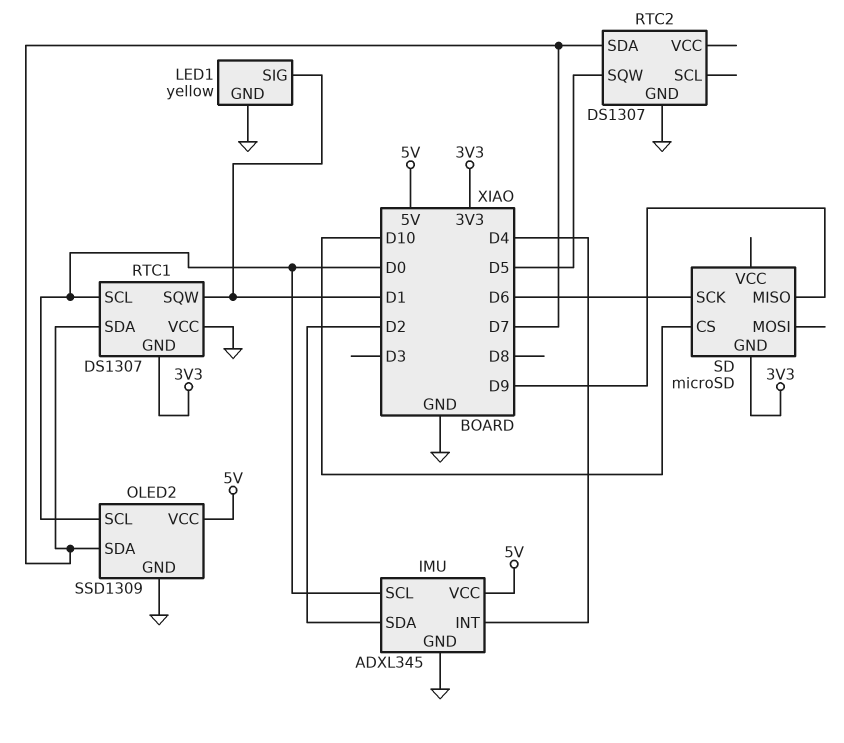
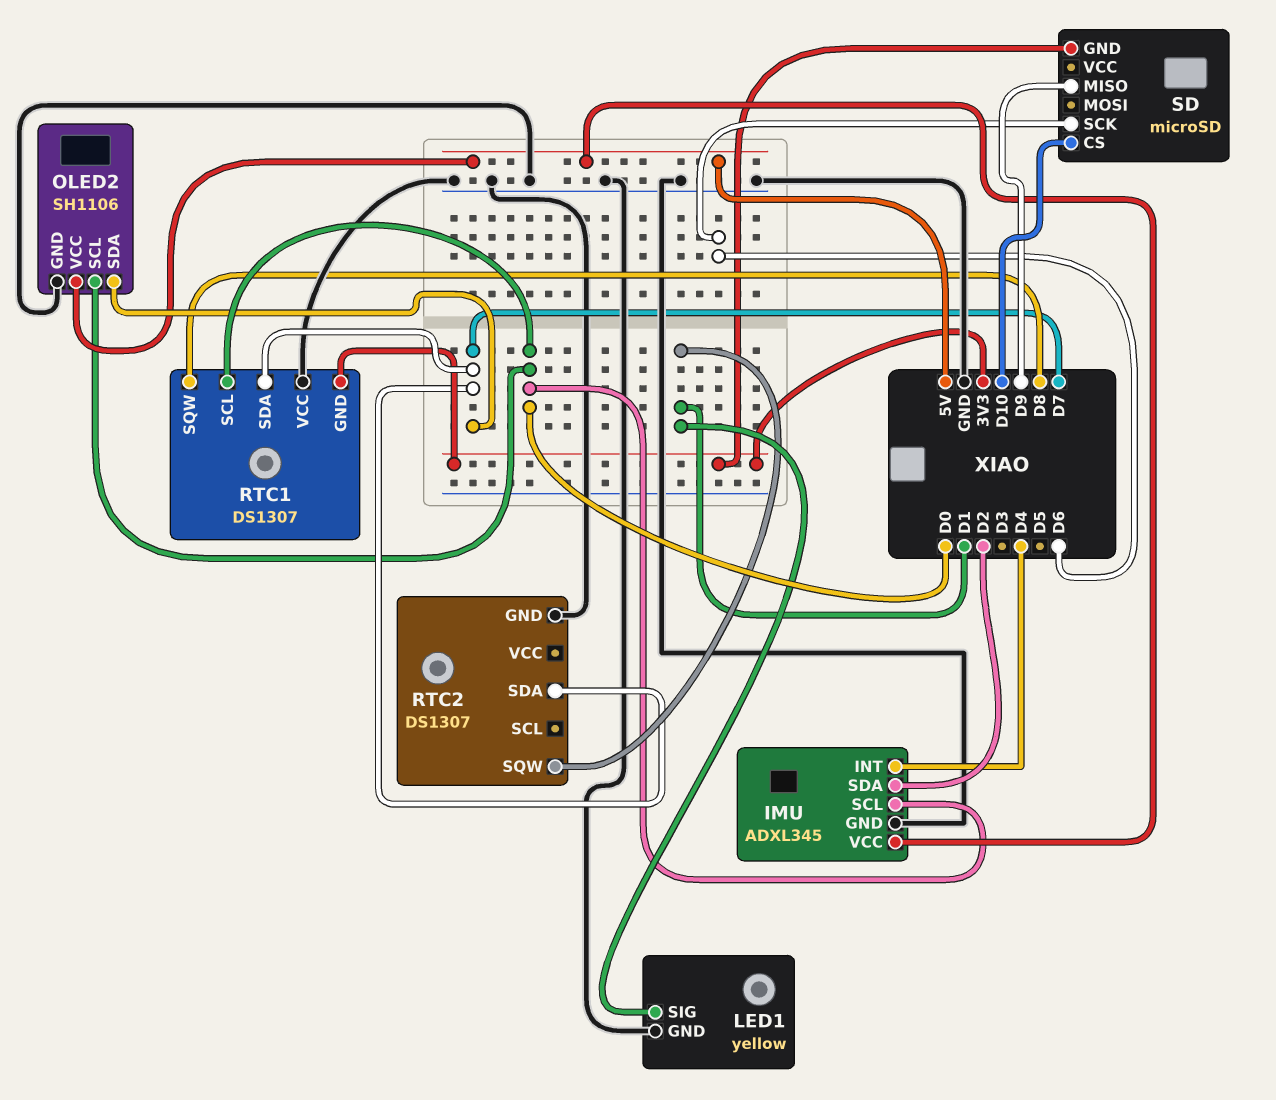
OLED2: SSD1309 -> SH1106
RTC1 pin SQW: D1 -> D8
RTC2 pin SQW: D5 -> D1

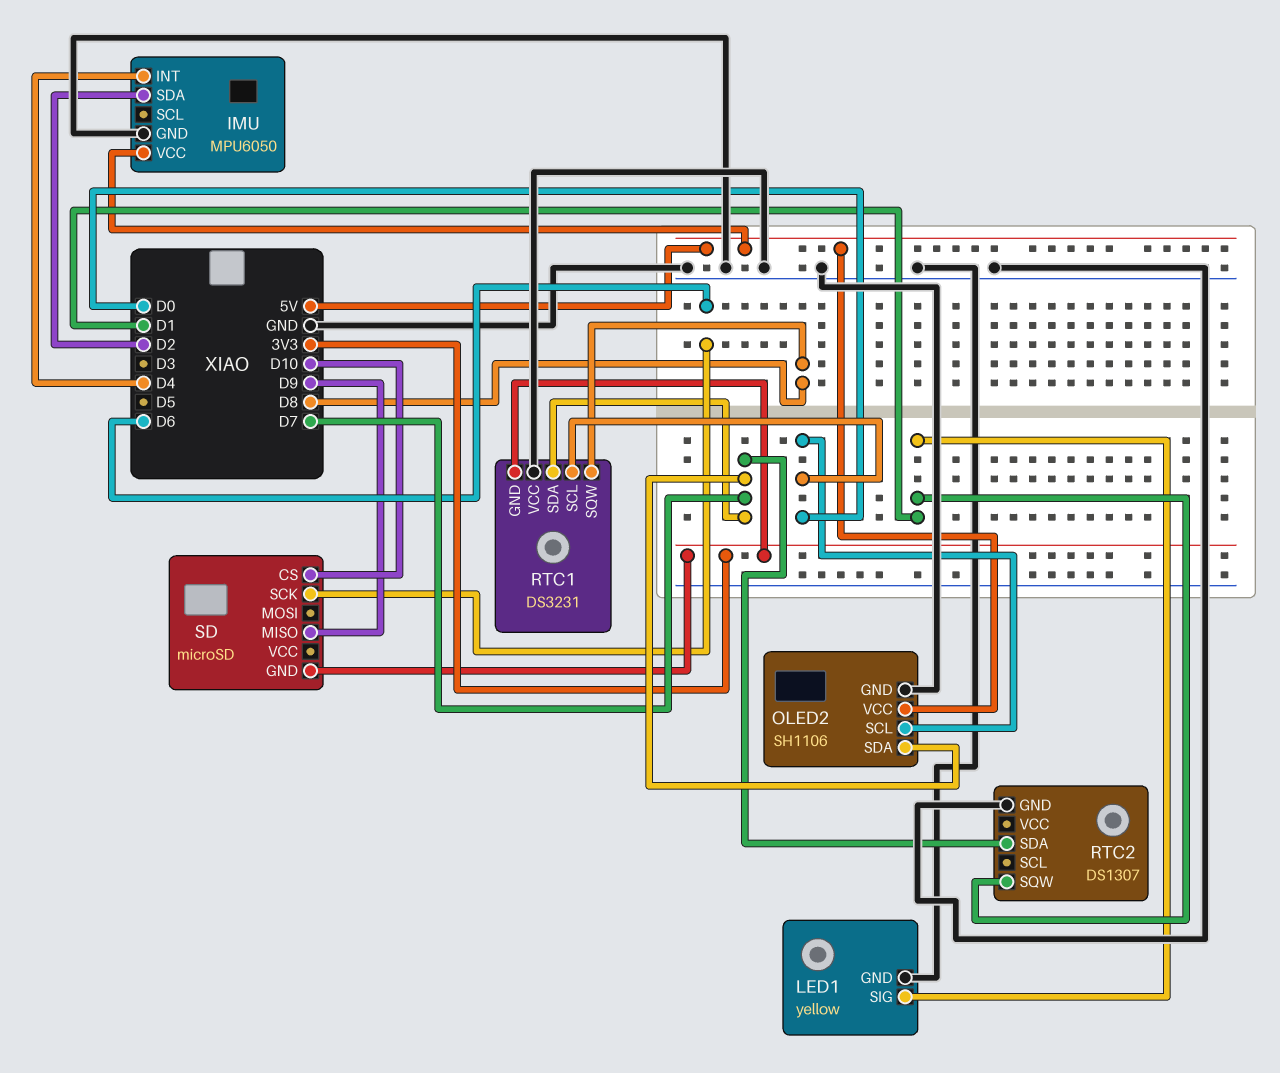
IMU: ADXL345 -> MPU6050
IMU pin SCL: D0 -> none
RTC1: DS1307 -> DS3231

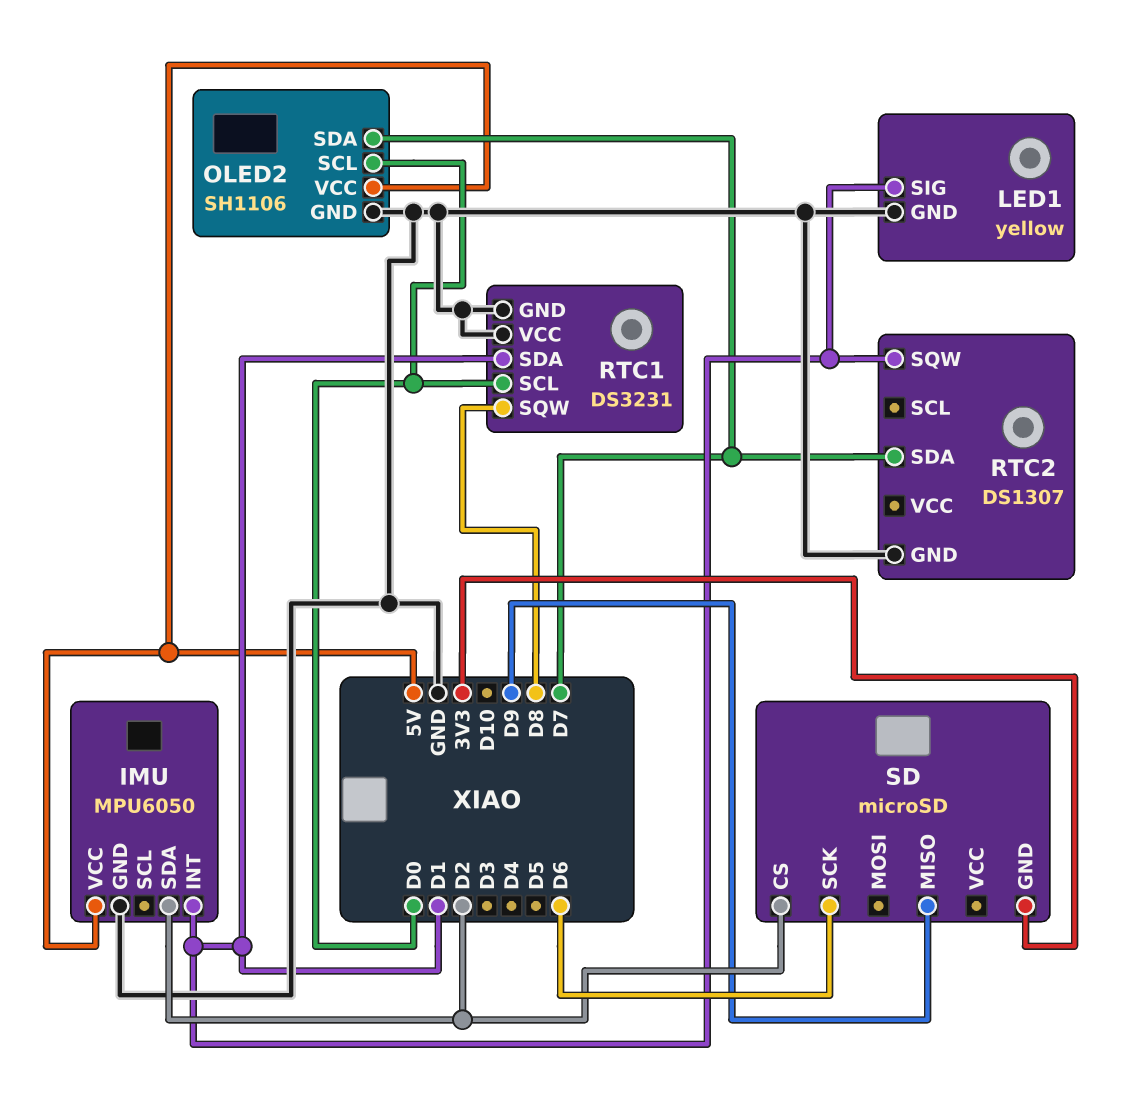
IMU pin INT: D4 -> D1
RTC1 pin GND: 3V3 -> GND
RTC1 pin SDA: D7 -> D1
SD pin CS: D10 -> D2

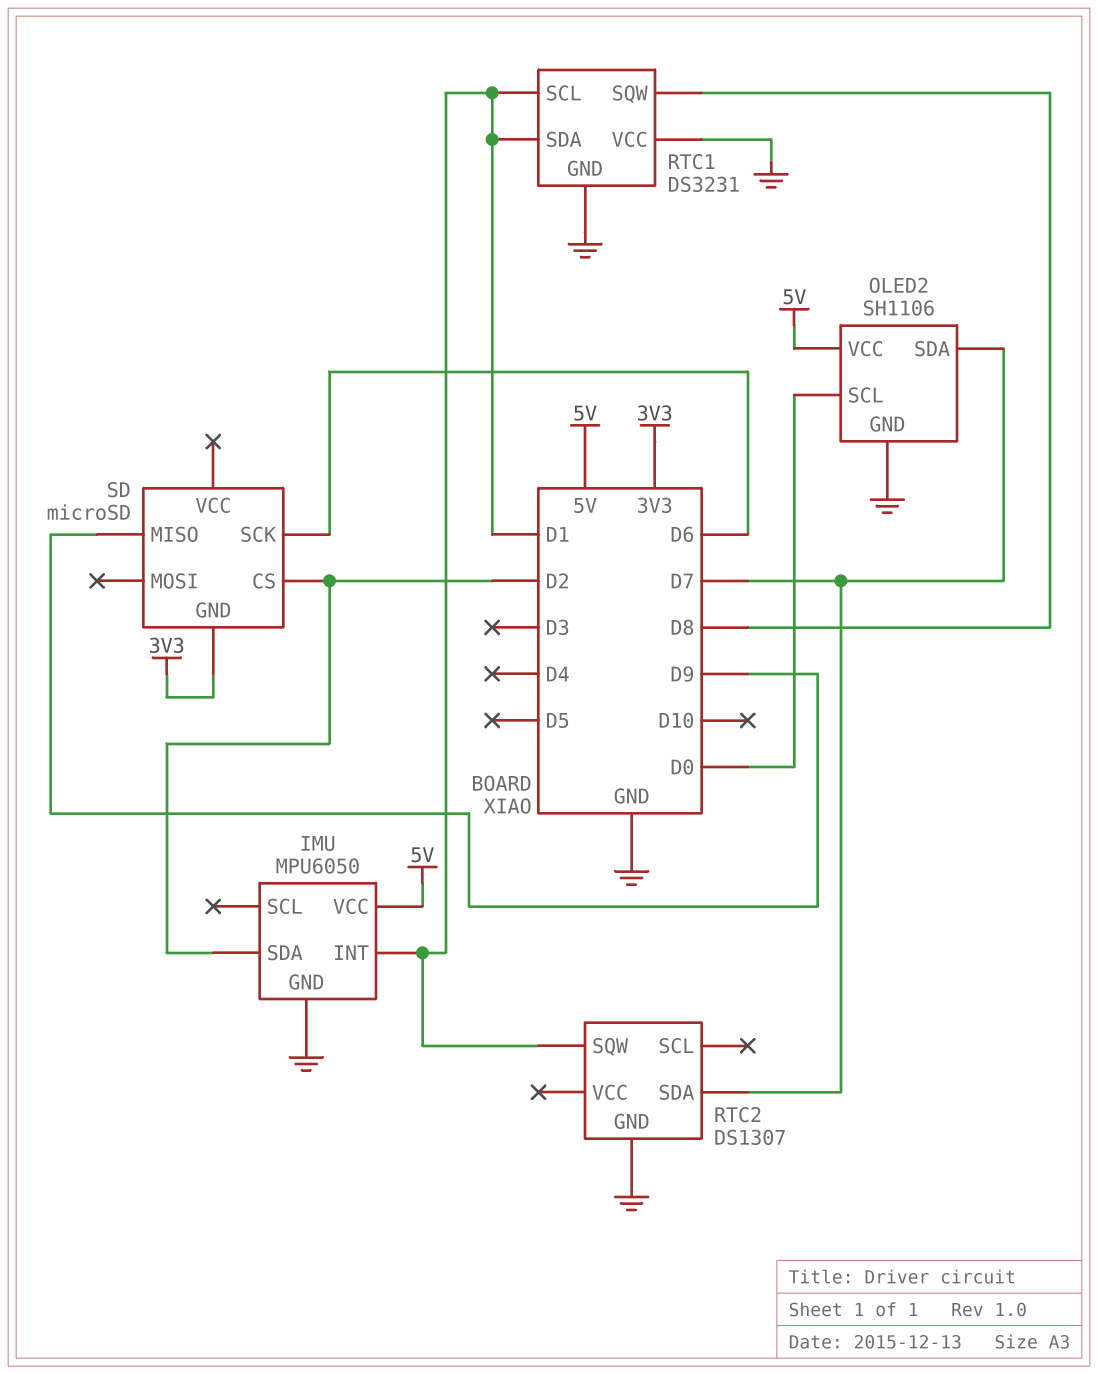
LED1: yellow -> none
LED1 pin GND: GND -> none
LED1 pin SIG: D1 -> none
RTC1 pin SCL: D0 -> D1

